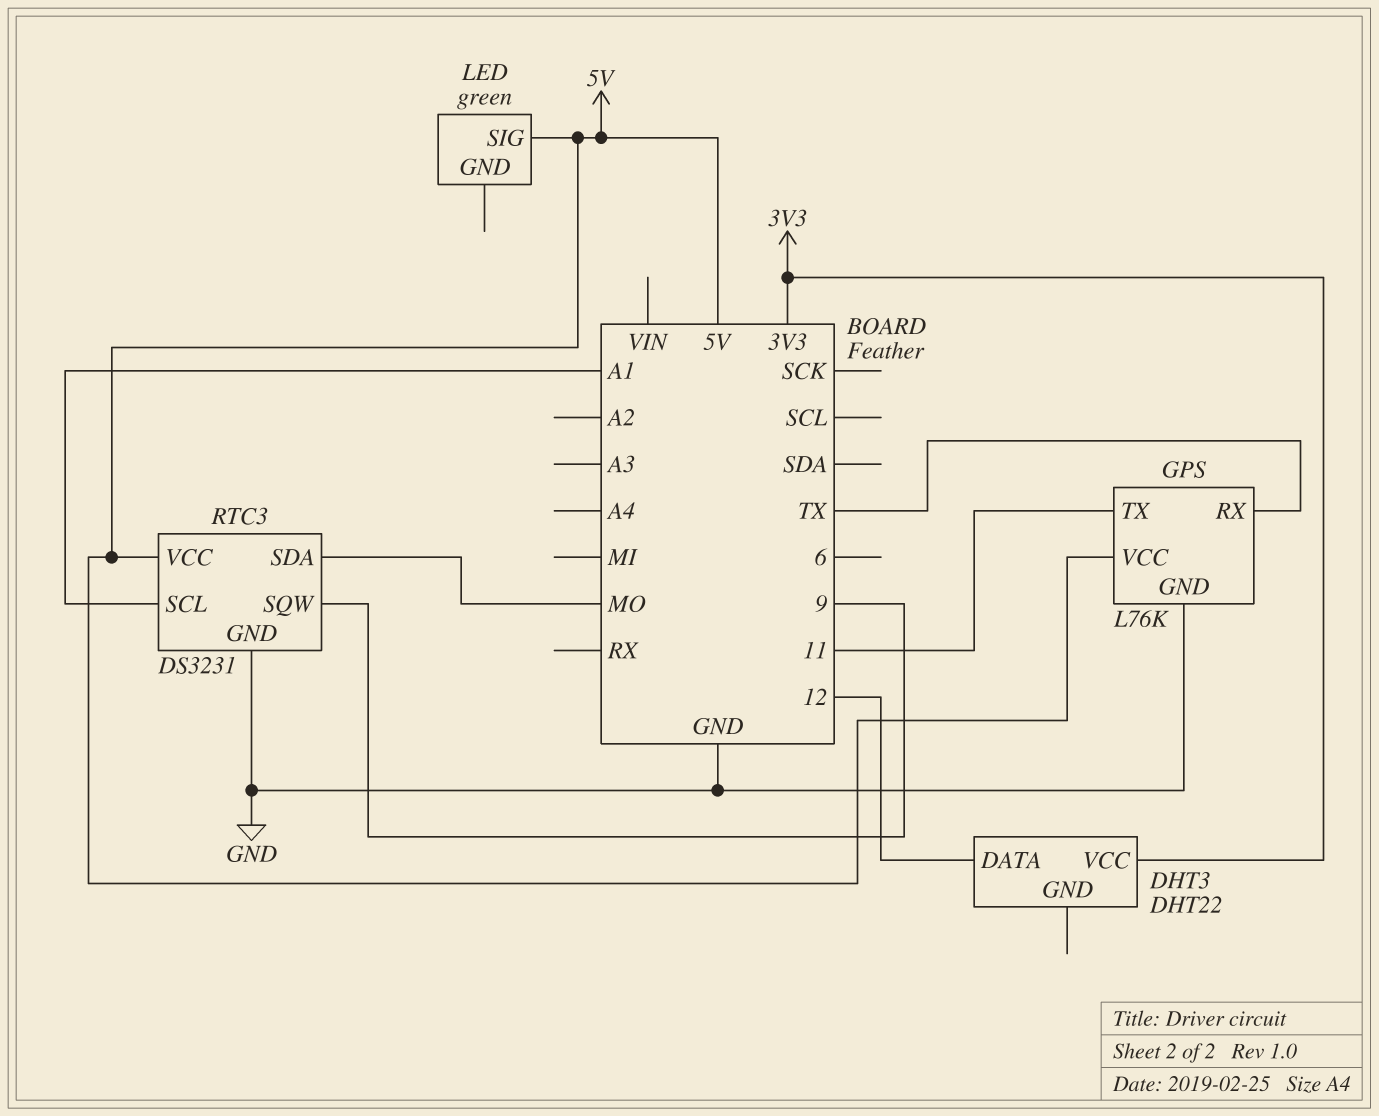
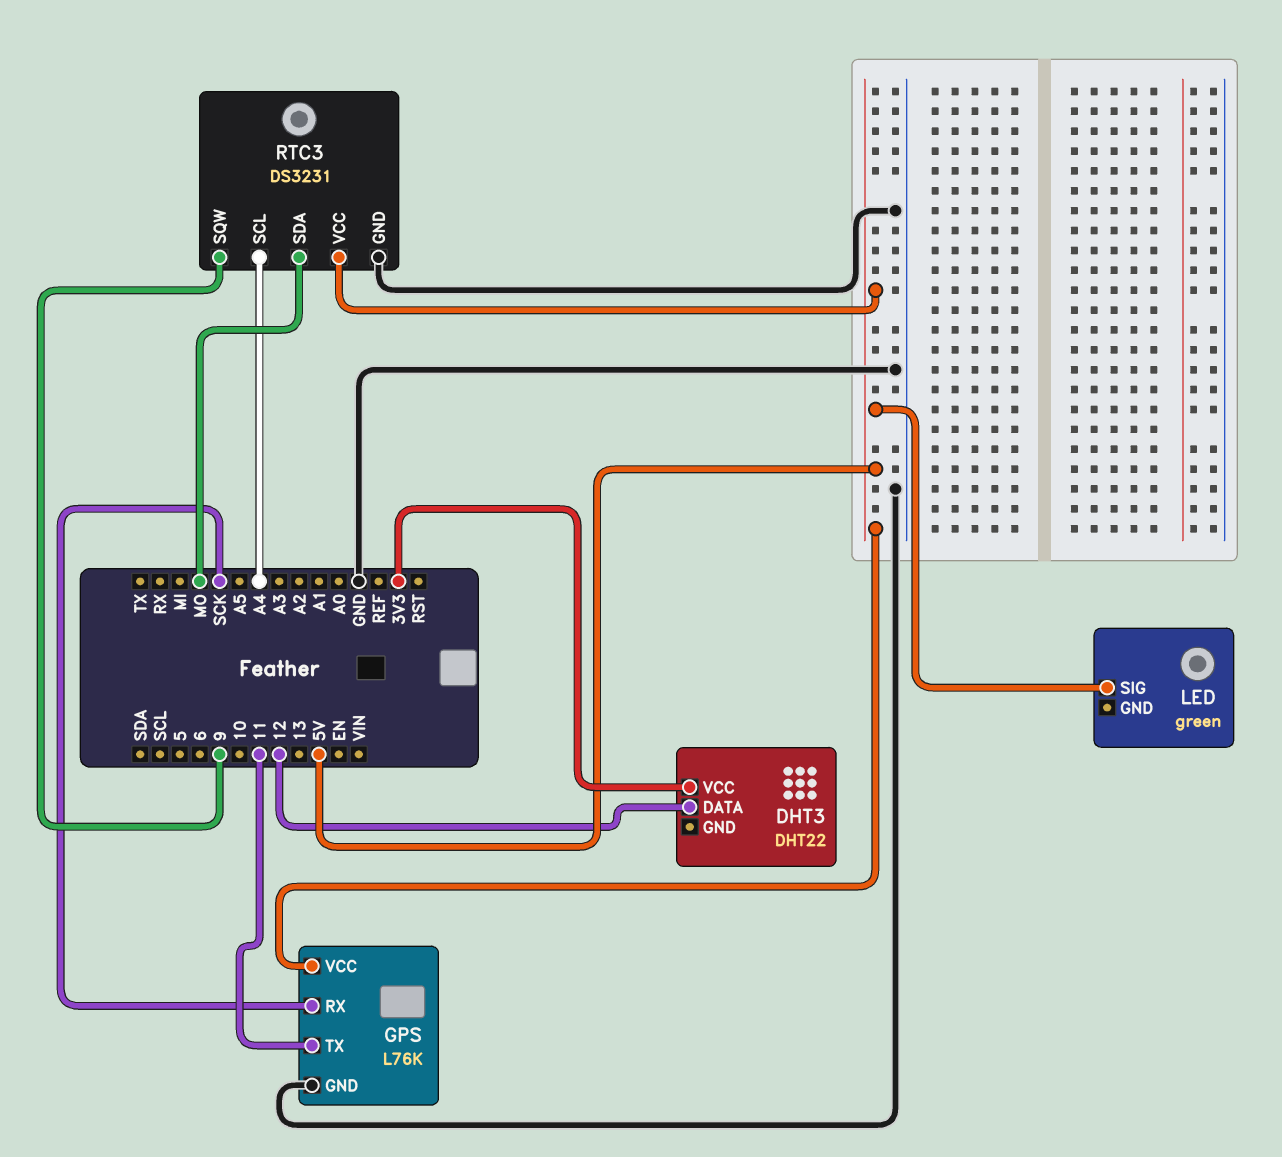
GPS pin RX: TX -> SCK
RTC3 pin SCL: A1 -> A4

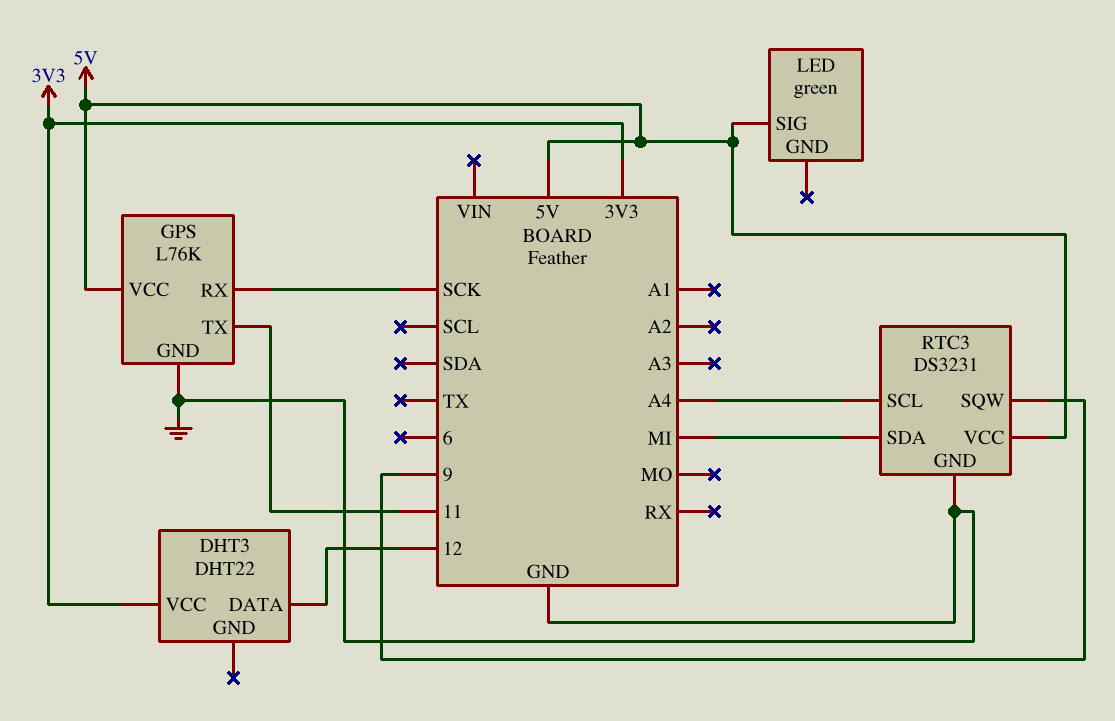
RTC3 pin SDA: MO -> MI

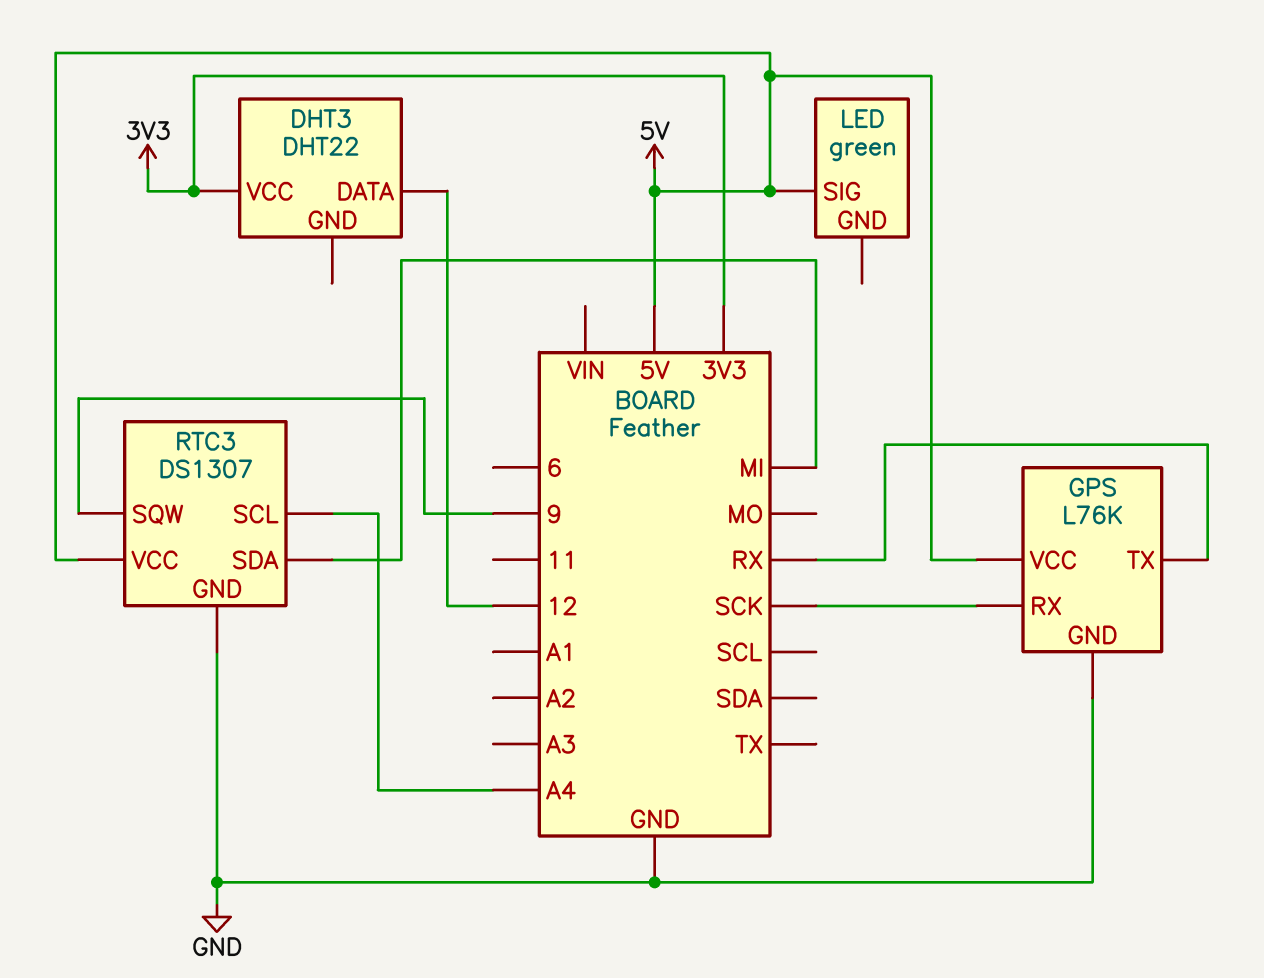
GPS pin TX: 11 -> RX
RTC3: DS3231 -> DS1307

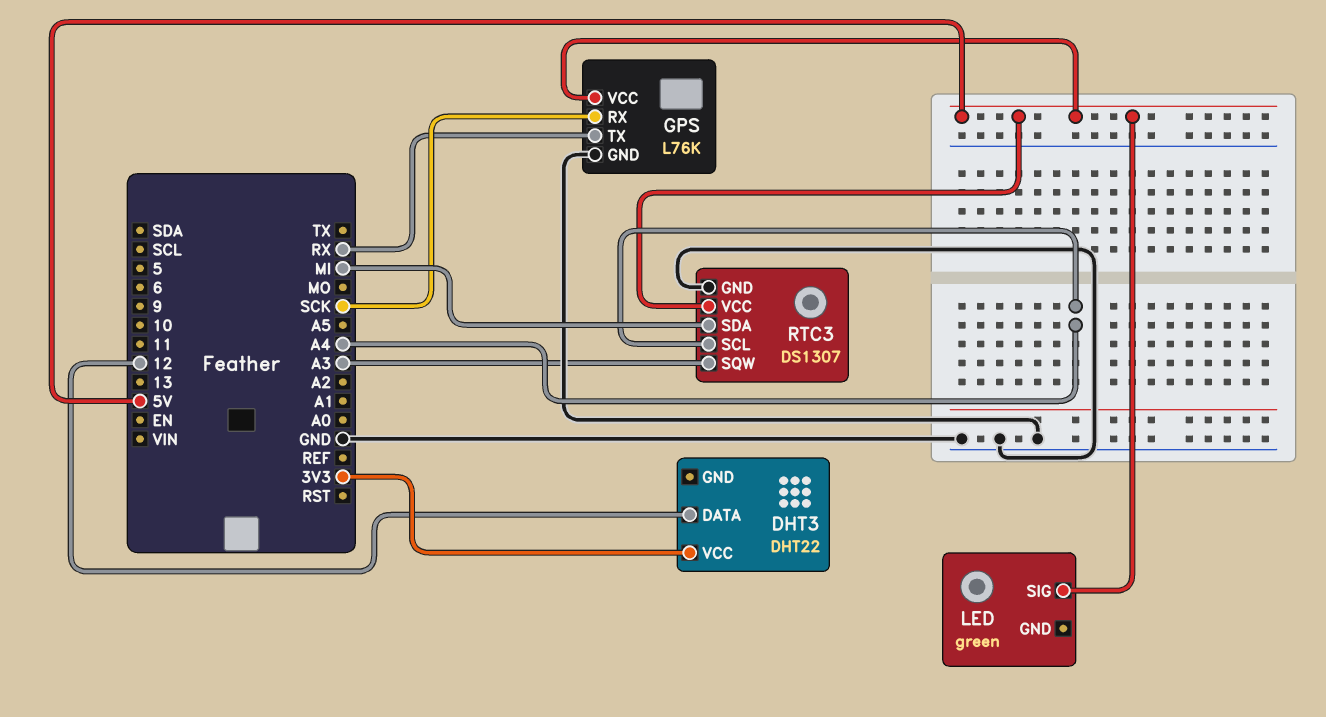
RTC3 pin SQW: 9 -> A3

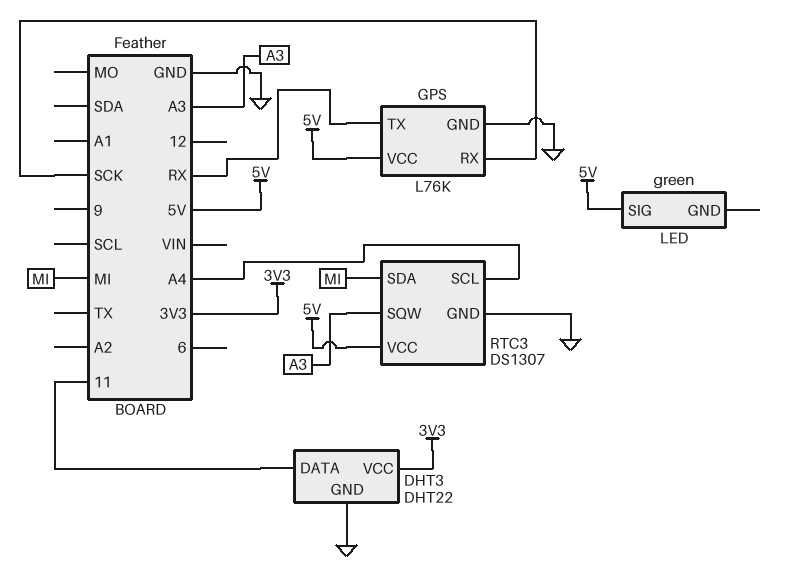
DHT3 pin DATA: 12 -> 11
DHT3 pin GND: none -> GND

